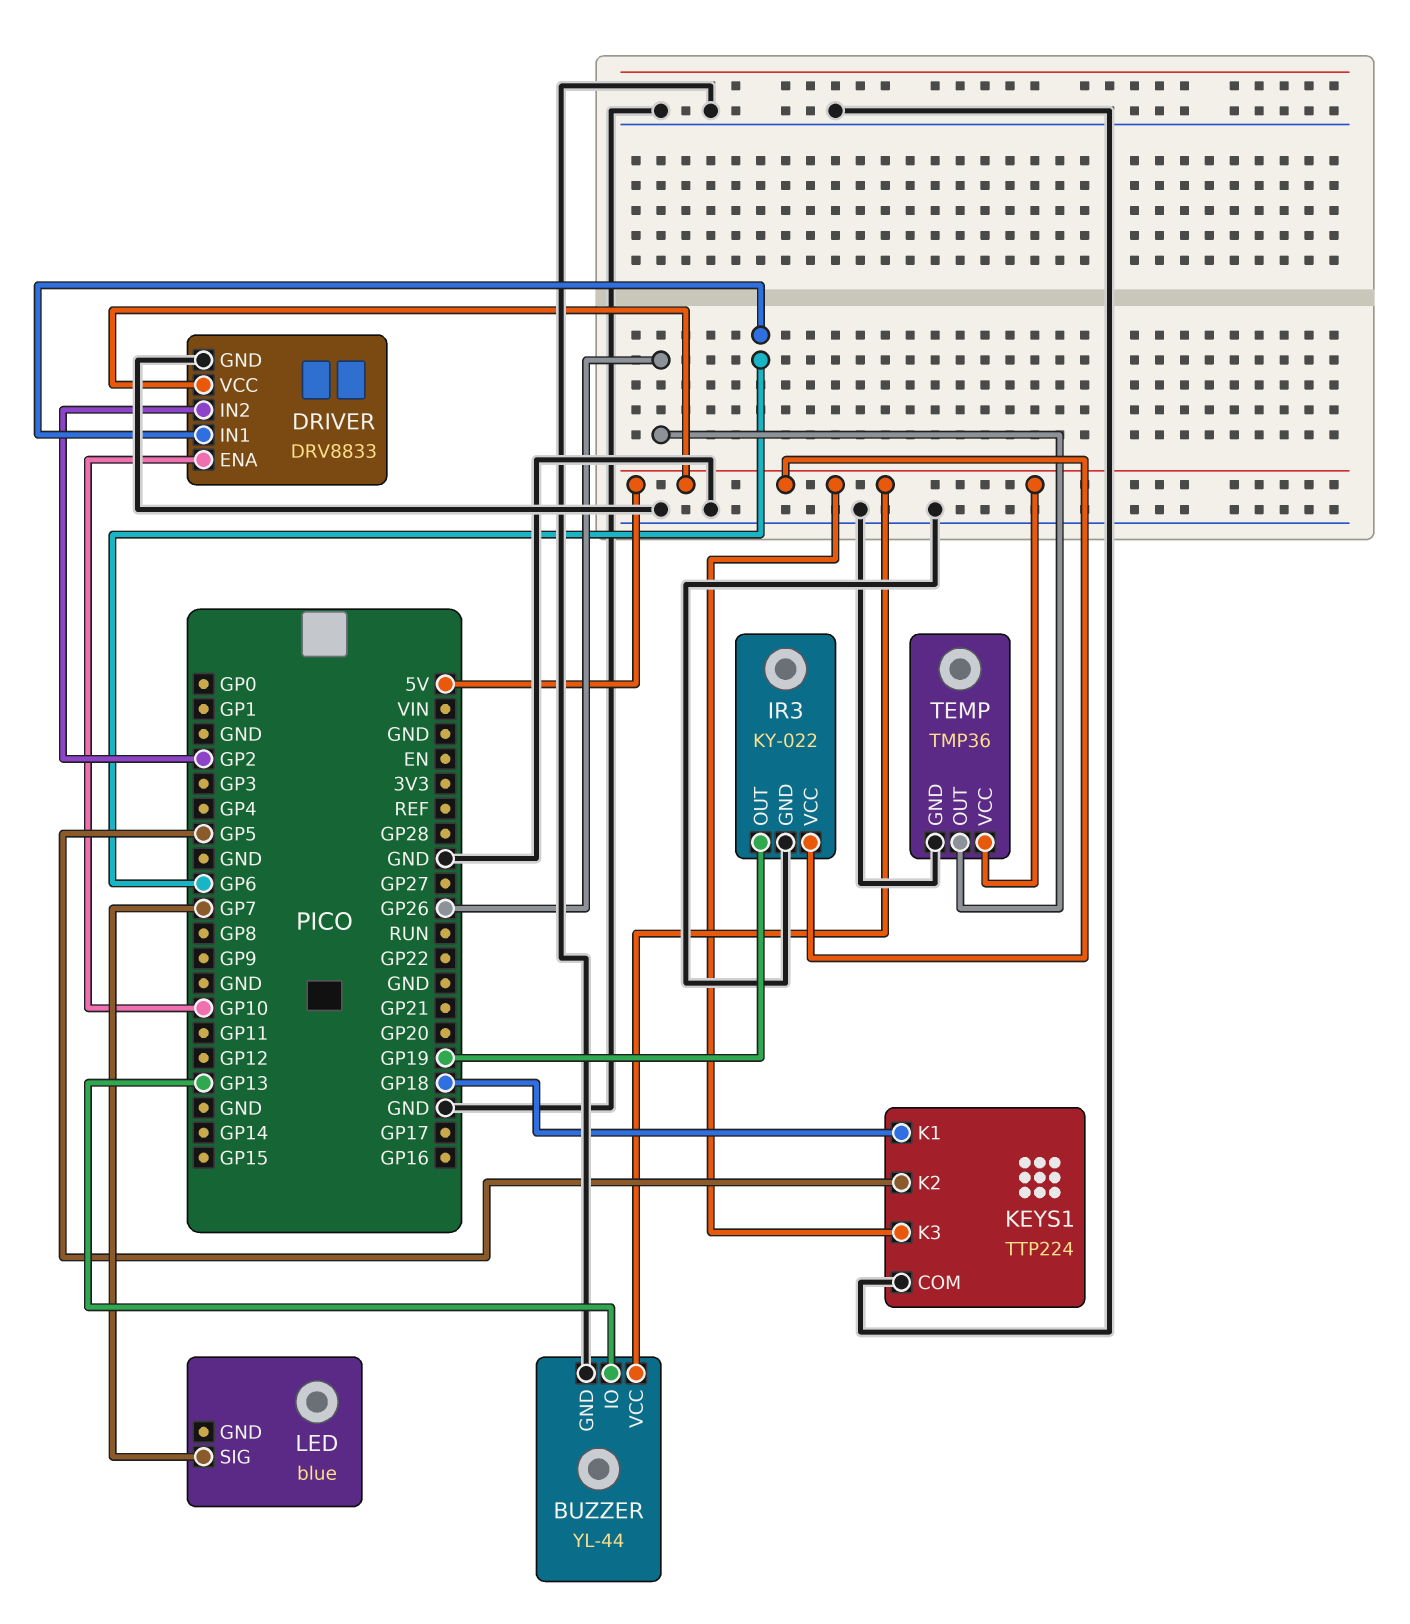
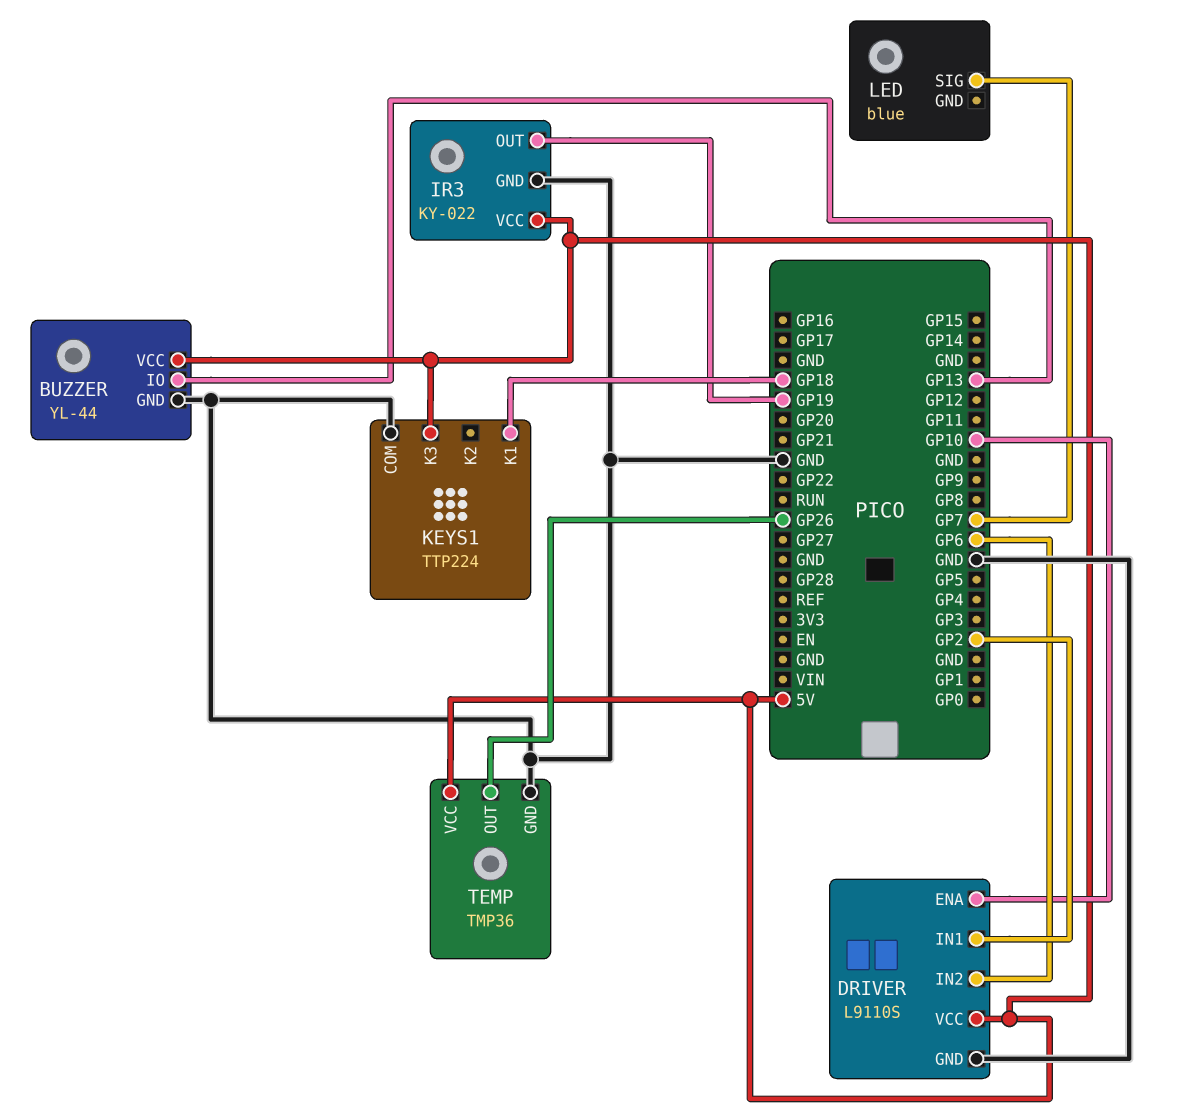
DRIVER: DRV8833 -> L9110S
DRIVER pin IN1: GP6 -> GP2
DRIVER pin IN2: GP2 -> GP6
KEYS1 pin K2: GP5 -> none

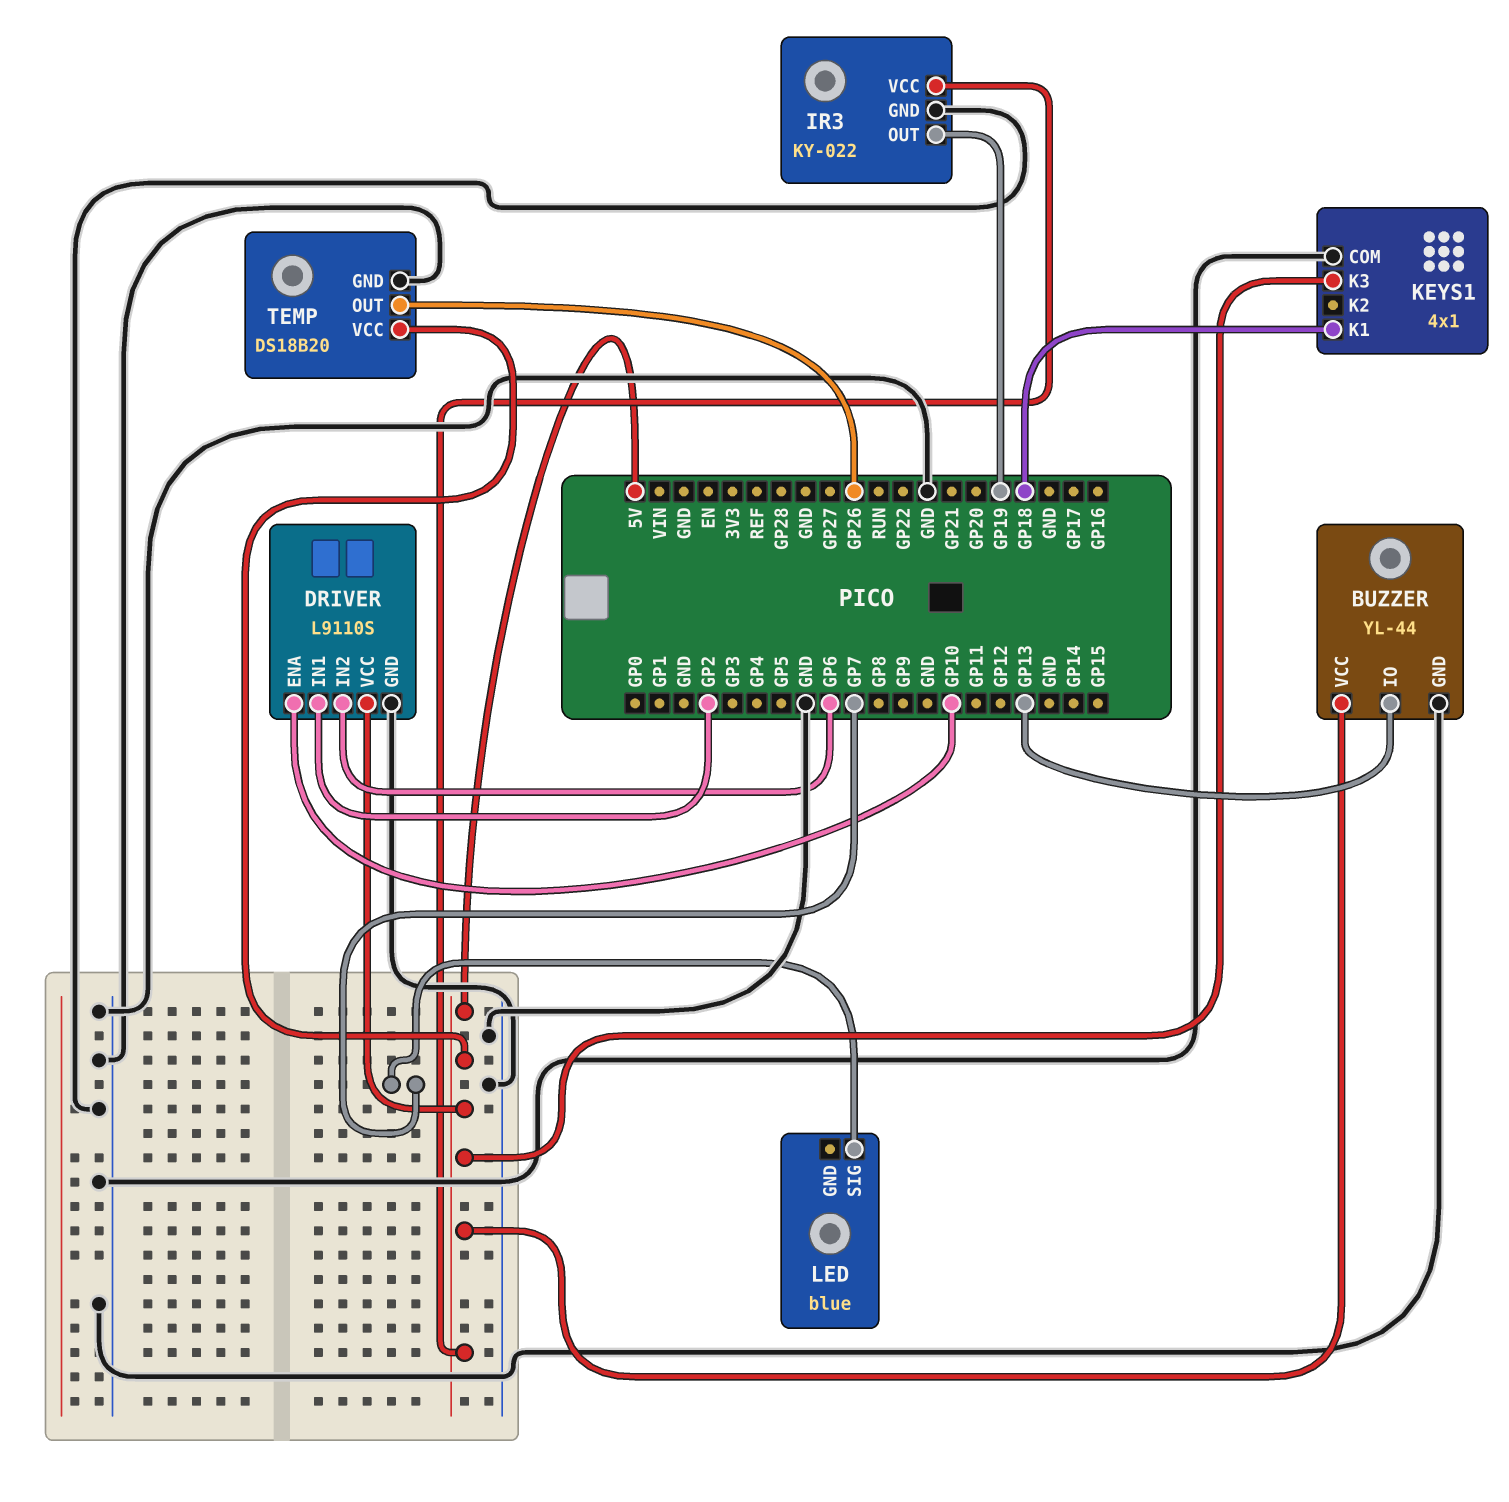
KEYS1: TTP224 -> 4x1
TEMP: TMP36 -> DS18B20

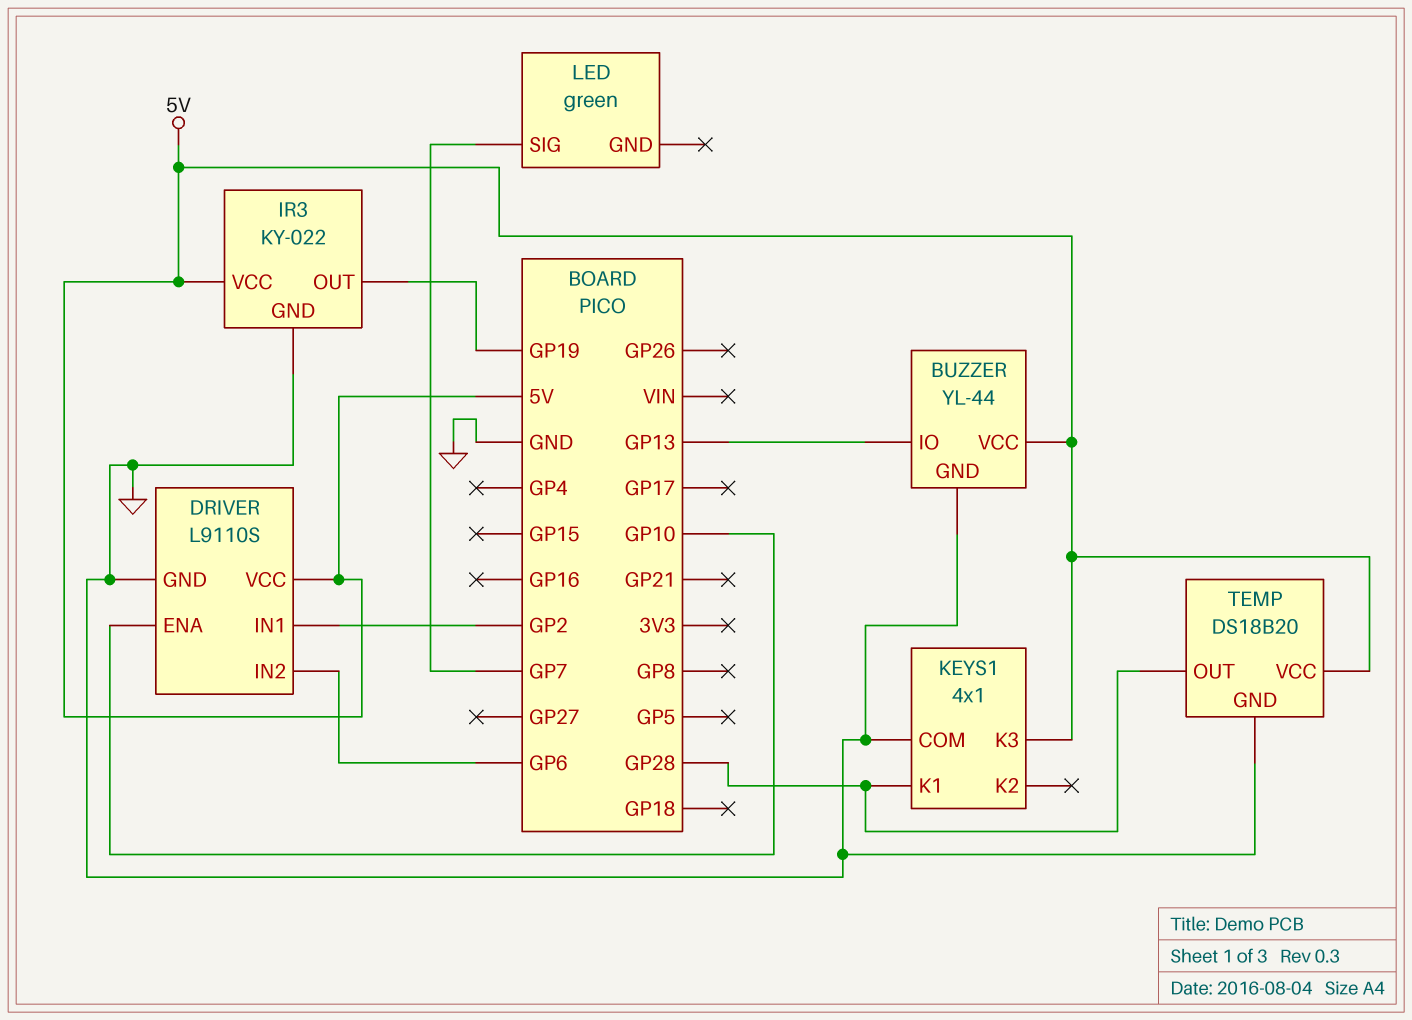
KEYS1 pin K1: GP18 -> GP28
LED: blue -> green
TEMP pin OUT: GP26 -> GP28

